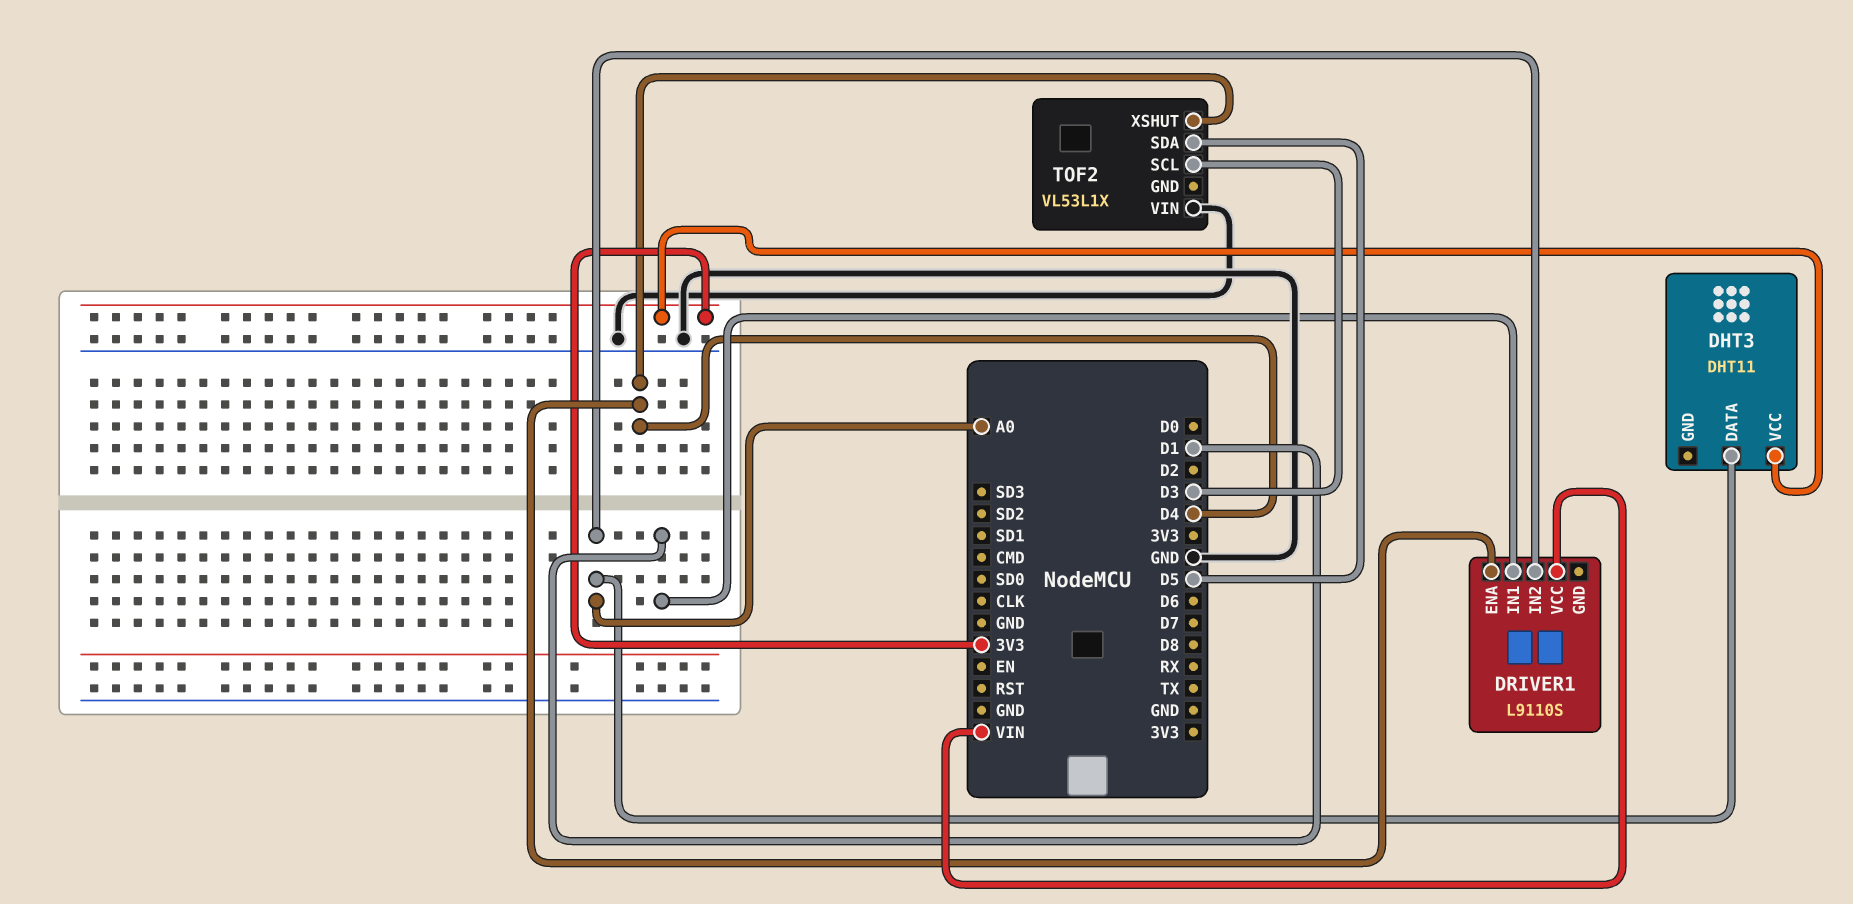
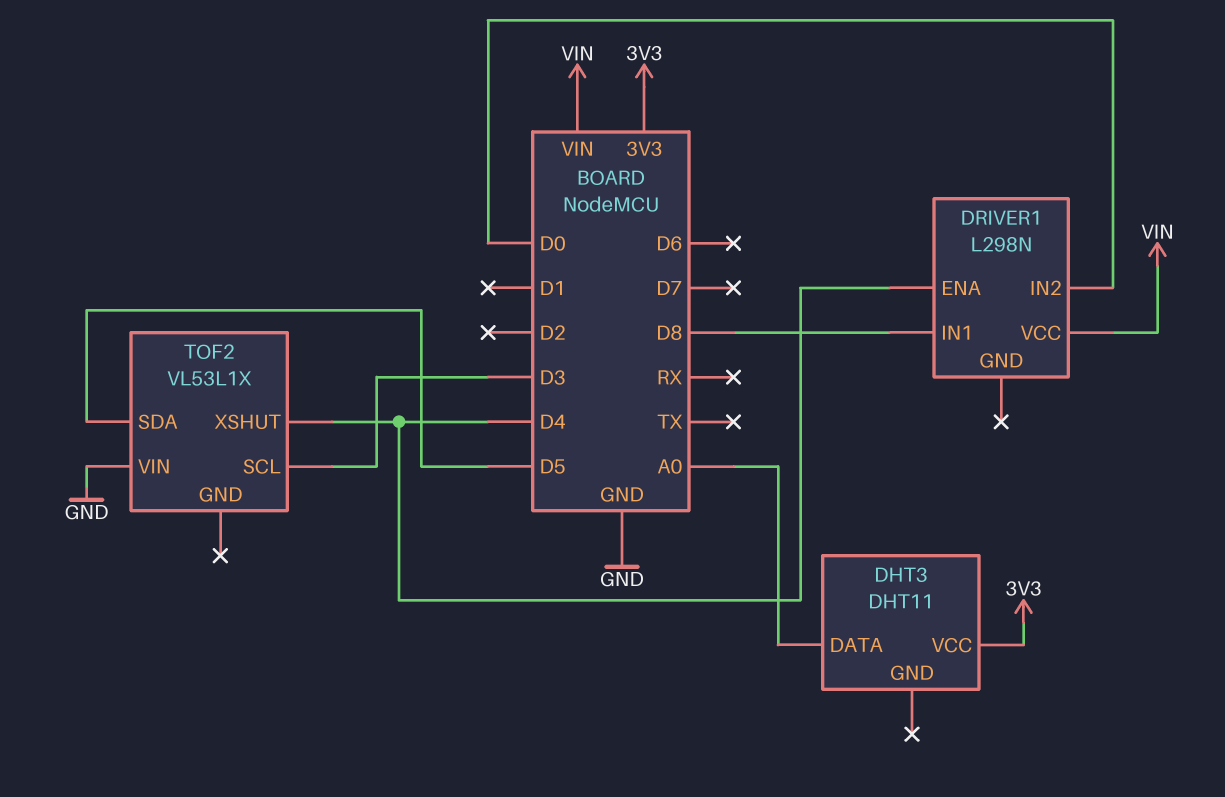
DRIVER1: L9110S -> L298N
DRIVER1 pin IN1: D1 -> D8
DRIVER1 pin IN2: A0 -> D0

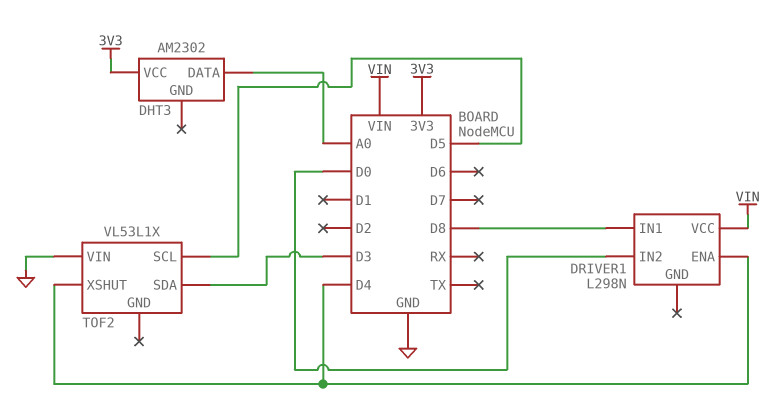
DHT3: DHT11 -> AM2302
TOF2 pin SCL: D3 -> D5
TOF2 pin SDA: D5 -> D3

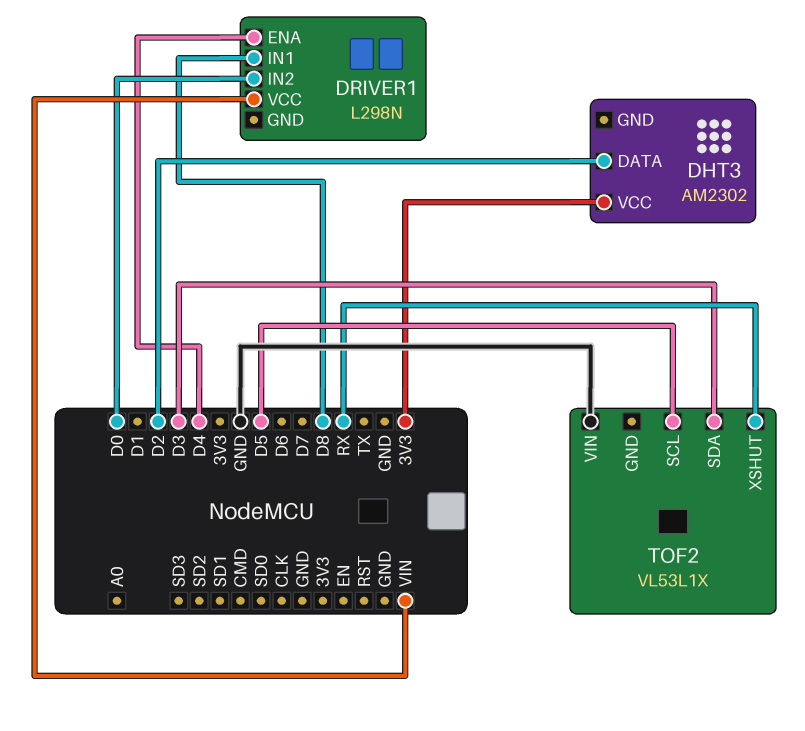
DHT3 pin DATA: A0 -> D2
TOF2 pin XSHUT: D4 -> RX

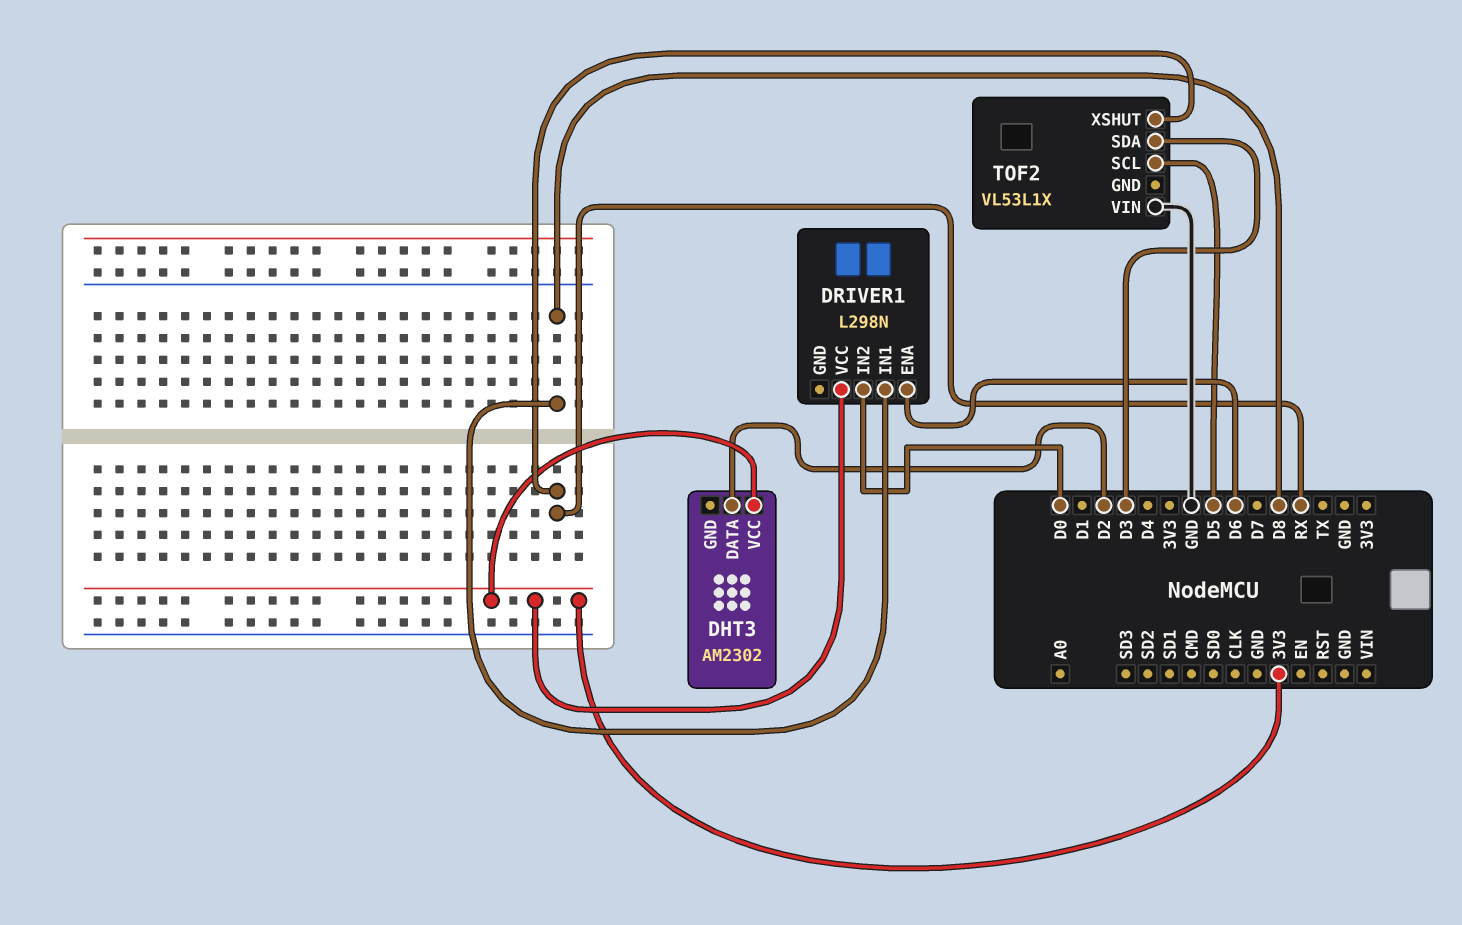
DRIVER1 pin ENA: D4 -> D6
DRIVER1 pin VCC: VIN -> 3V3

